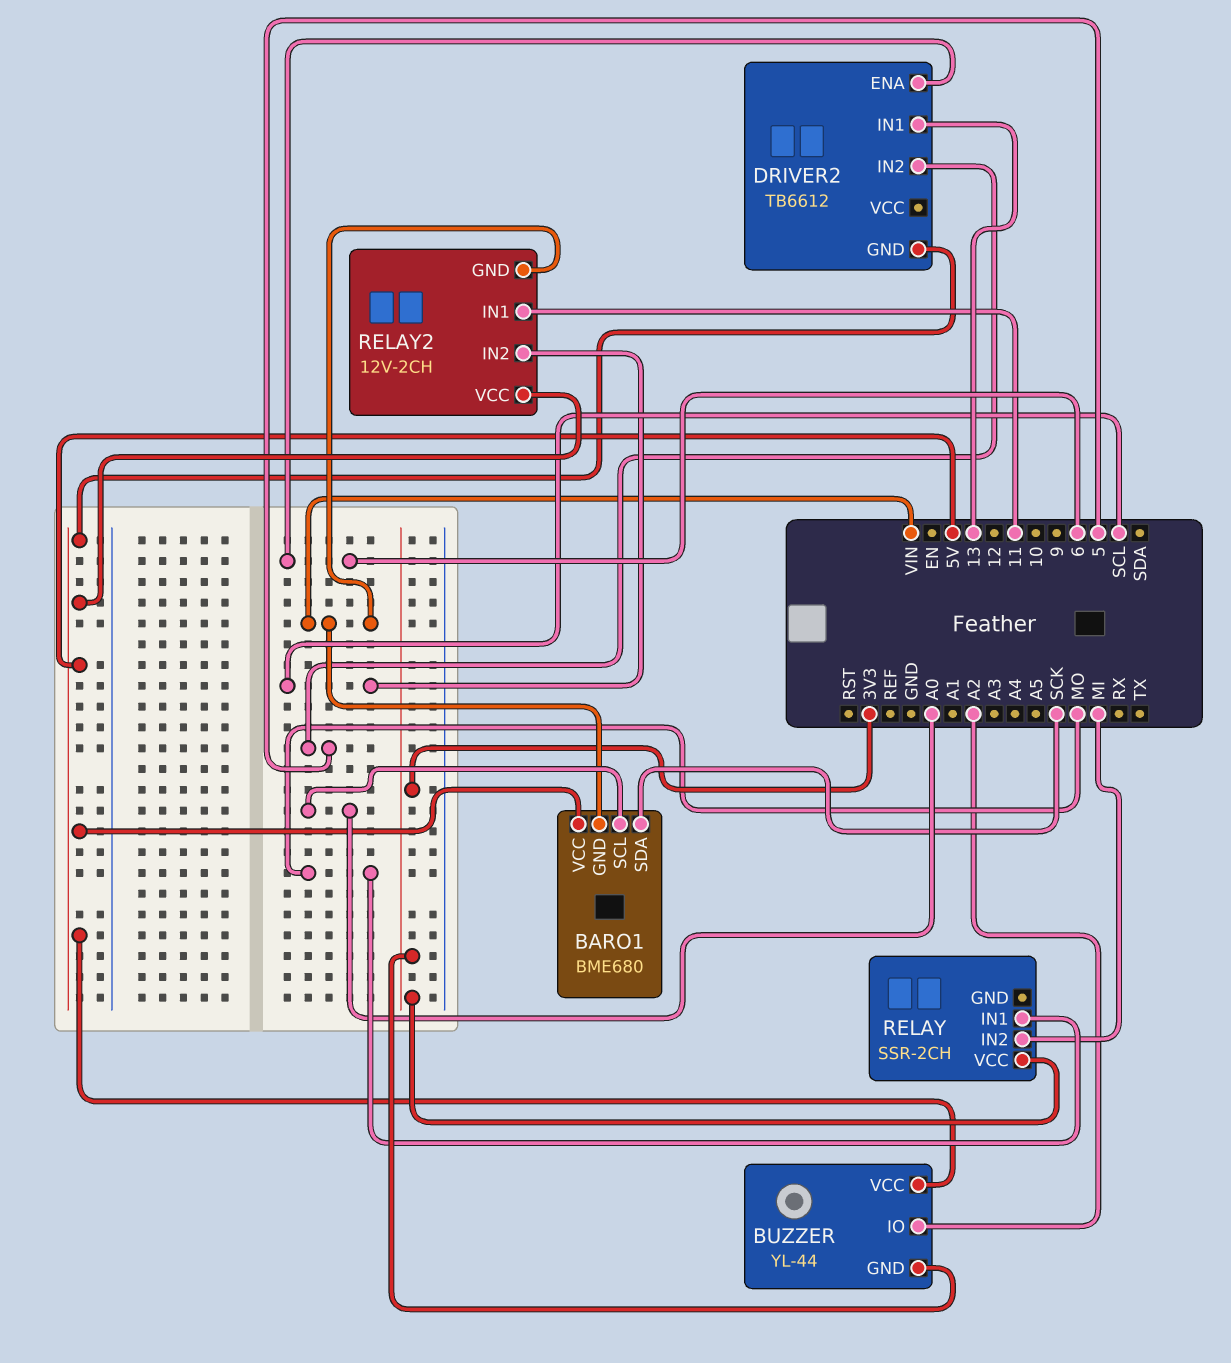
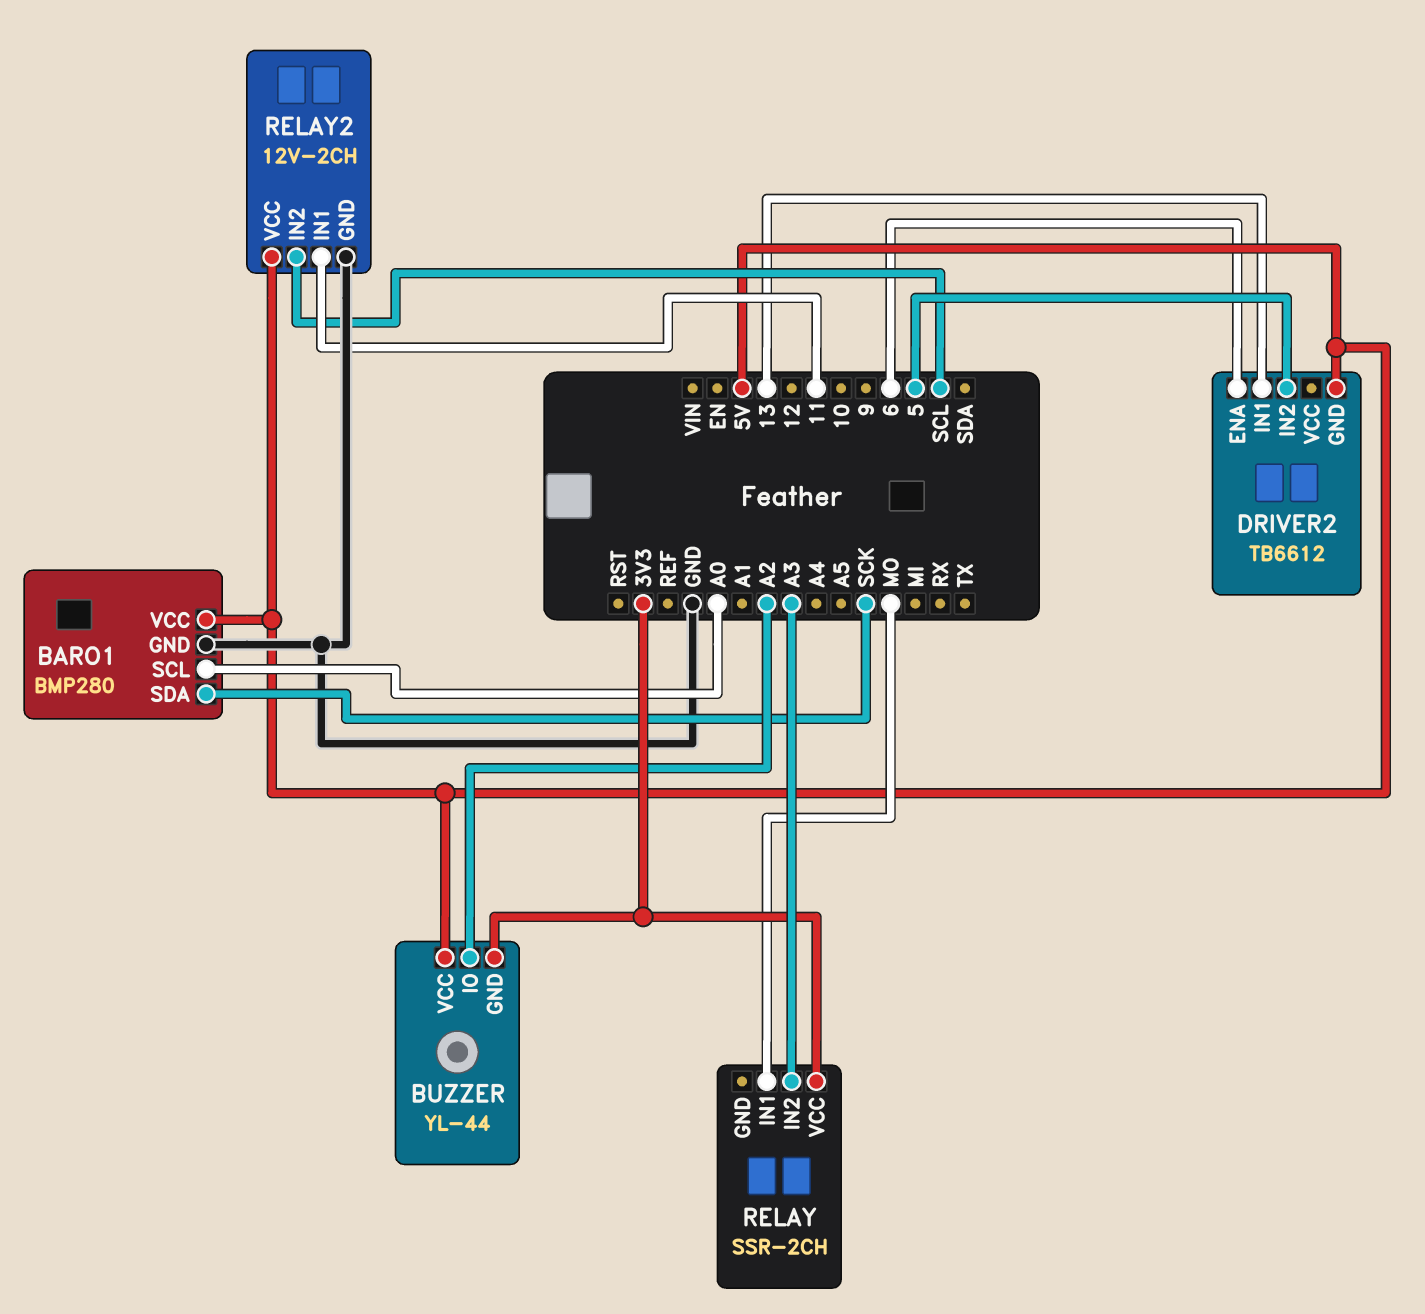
BARO1: BME680 -> BMP280
BARO1 pin GND: VIN -> GND
RELAY pin IN2: MI -> A3
RELAY2 pin GND: VIN -> GND

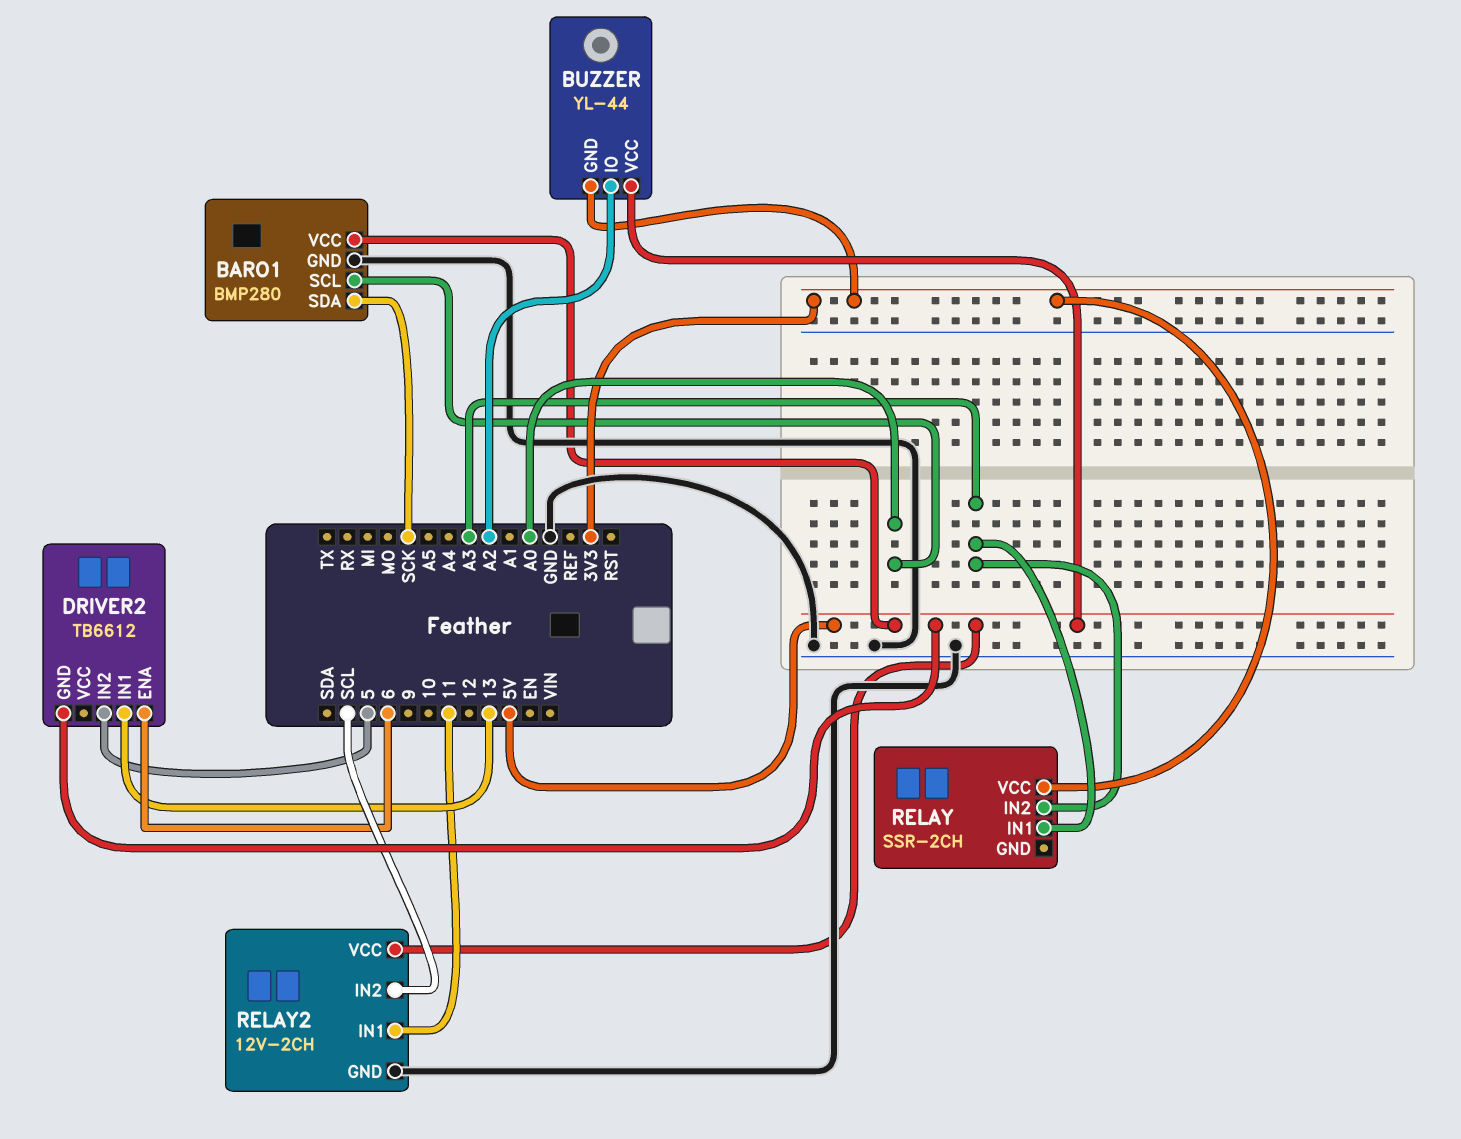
RELAY pin IN1: MO -> A3

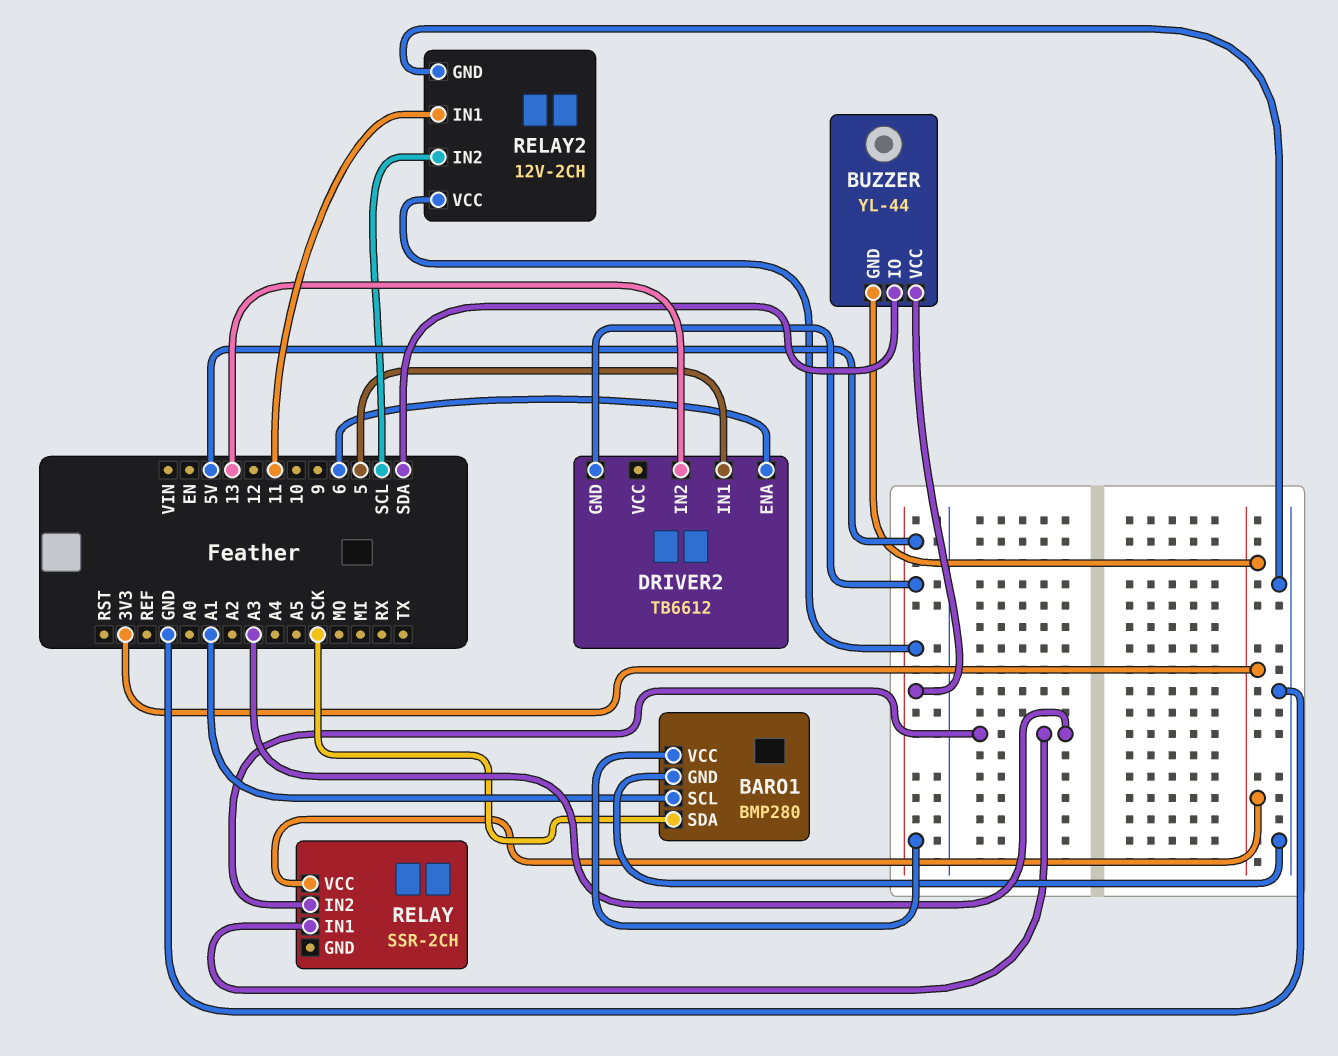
BARO1 pin SCL: A0 -> A1
BUZZER pin IO: A2 -> SDA
DRIVER2 pin IN1: 13 -> 5
DRIVER2 pin IN2: 5 -> 13

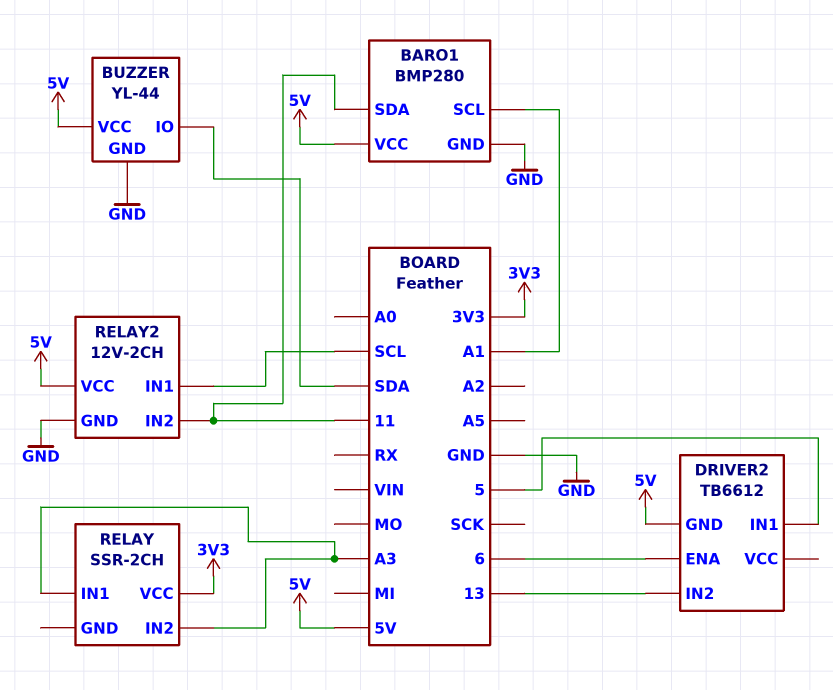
BARO1 pin SDA: SCK -> 11
BUZZER pin GND: 3V3 -> GND
RELAY2 pin IN1: 11 -> SCL
RELAY2 pin IN2: SCL -> 11

